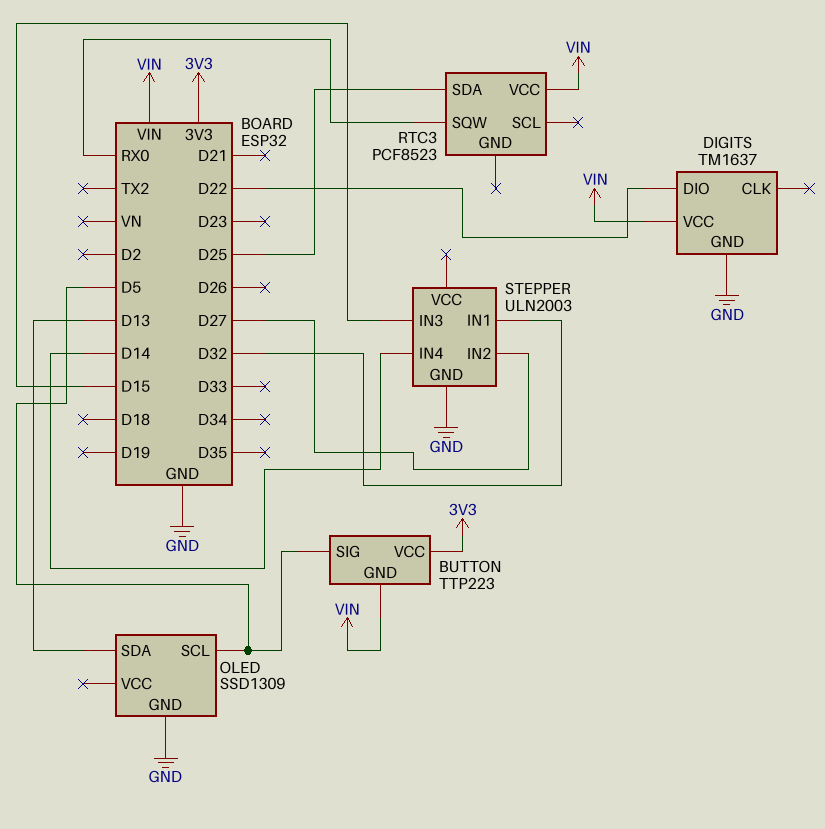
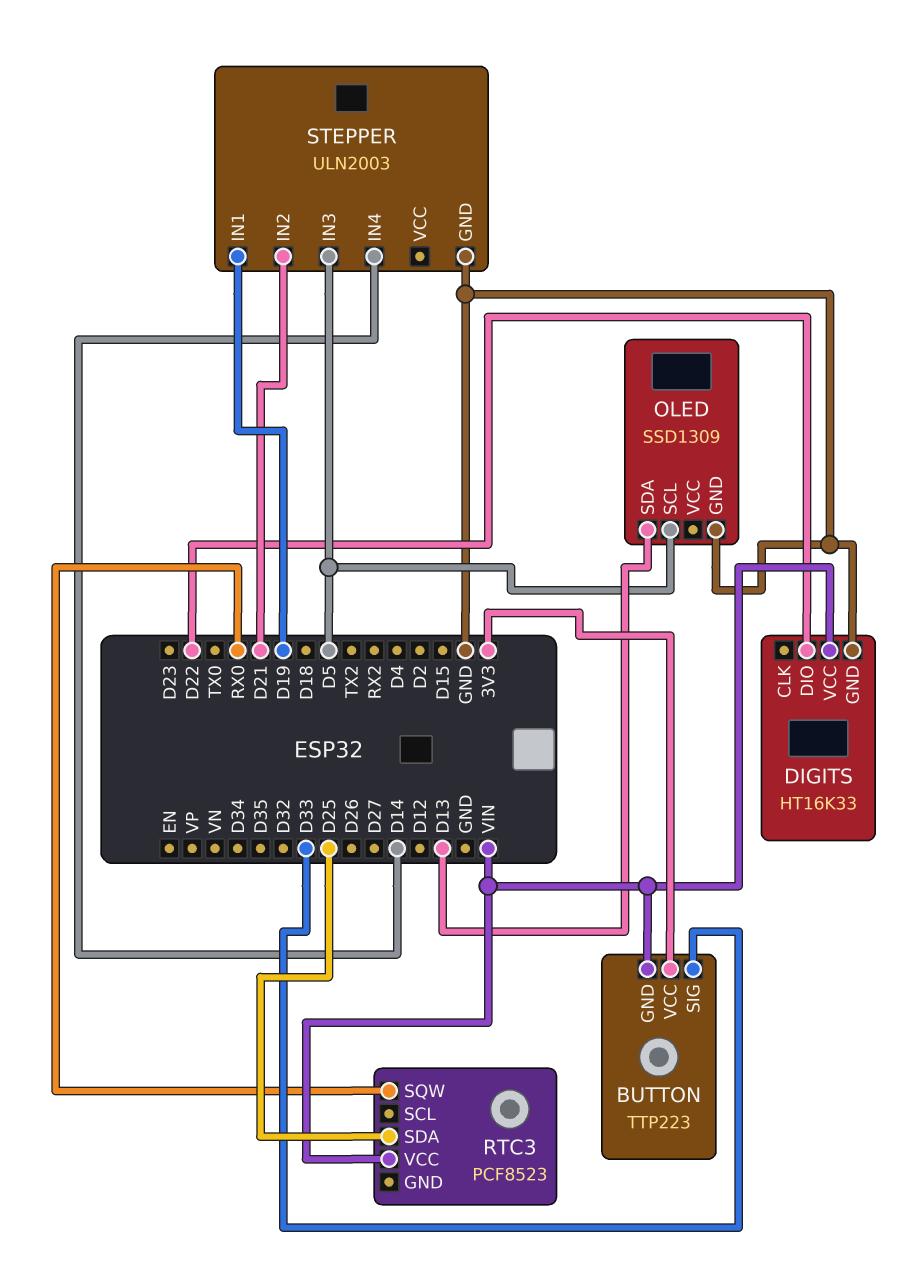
BUTTON pin SIG: D5 -> D33
DIGITS: TM1637 -> HT16K33
STEPPER pin IN1: D32 -> D19
STEPPER pin IN2: D27 -> D21
STEPPER pin IN3: D15 -> D5

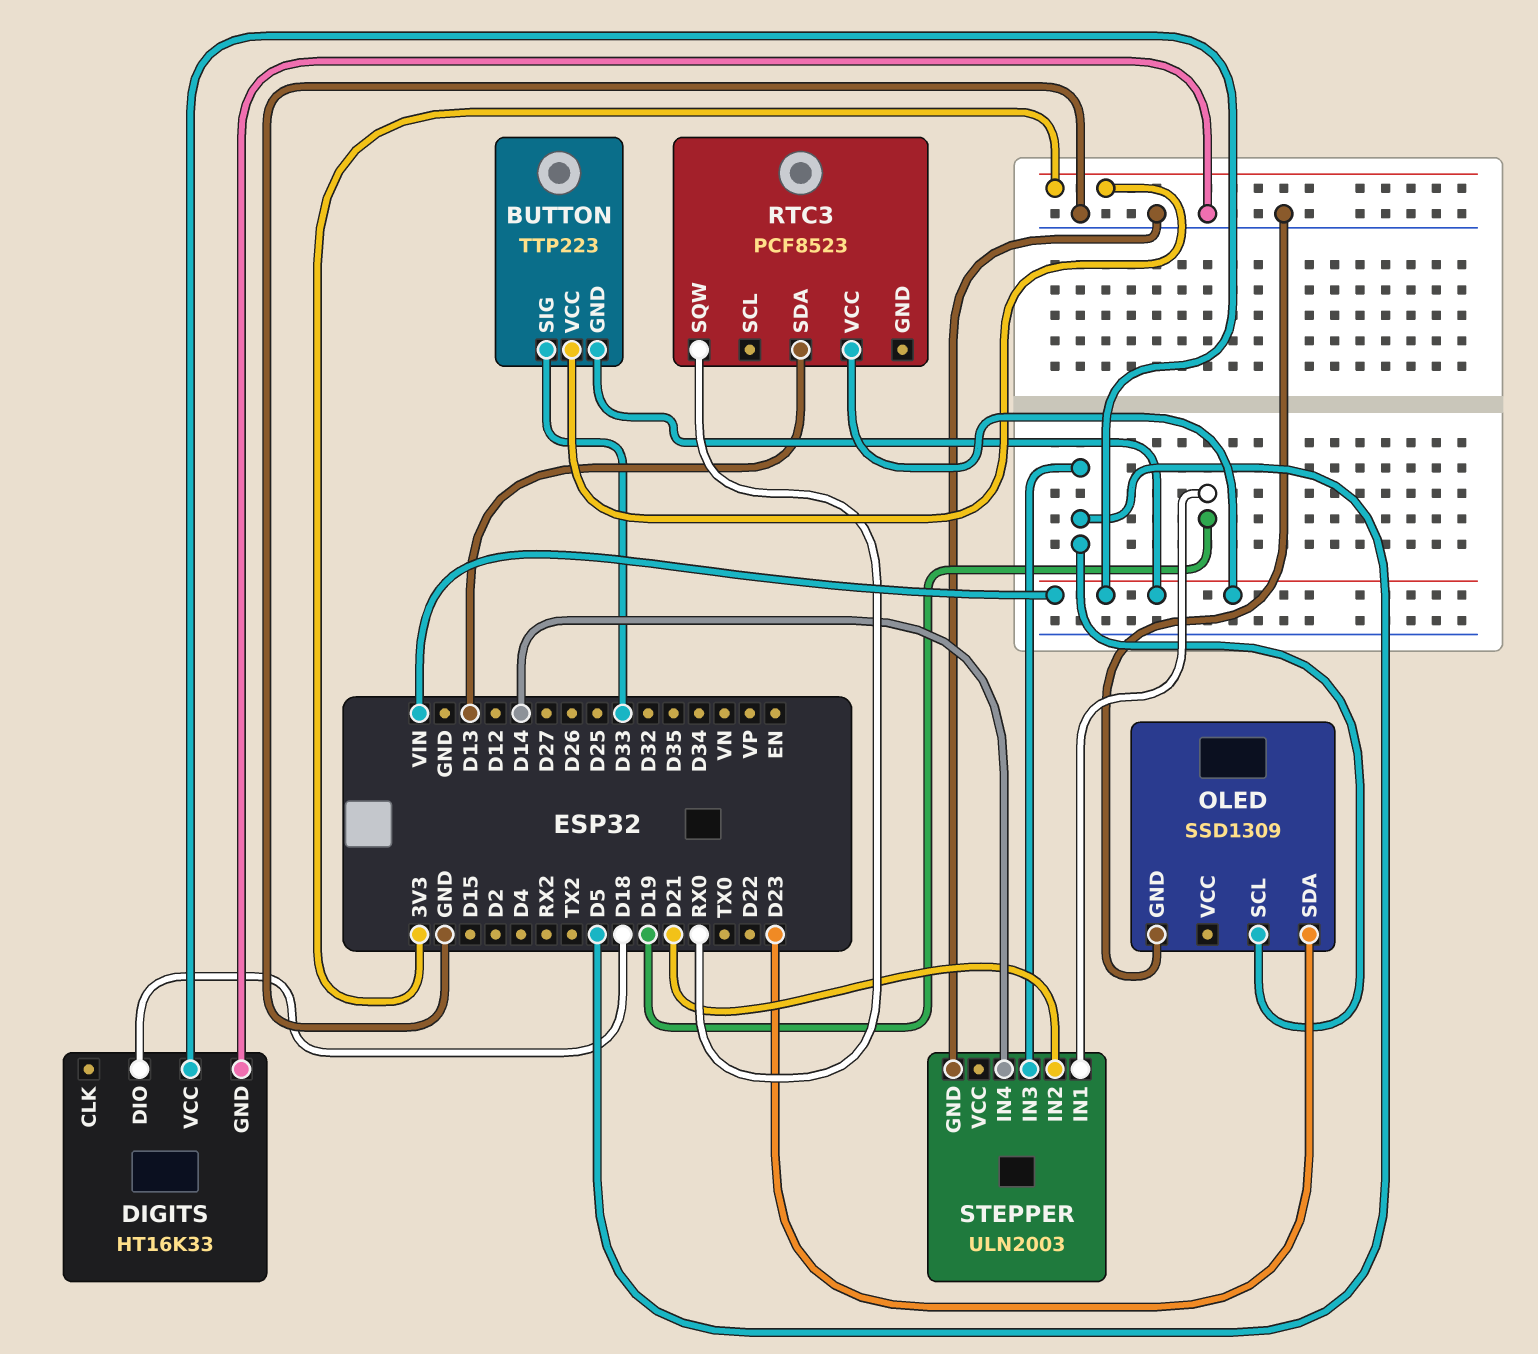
DIGITS pin DIO: D22 -> D18
OLED pin SDA: D13 -> D23
RTC3 pin SDA: D25 -> D13

